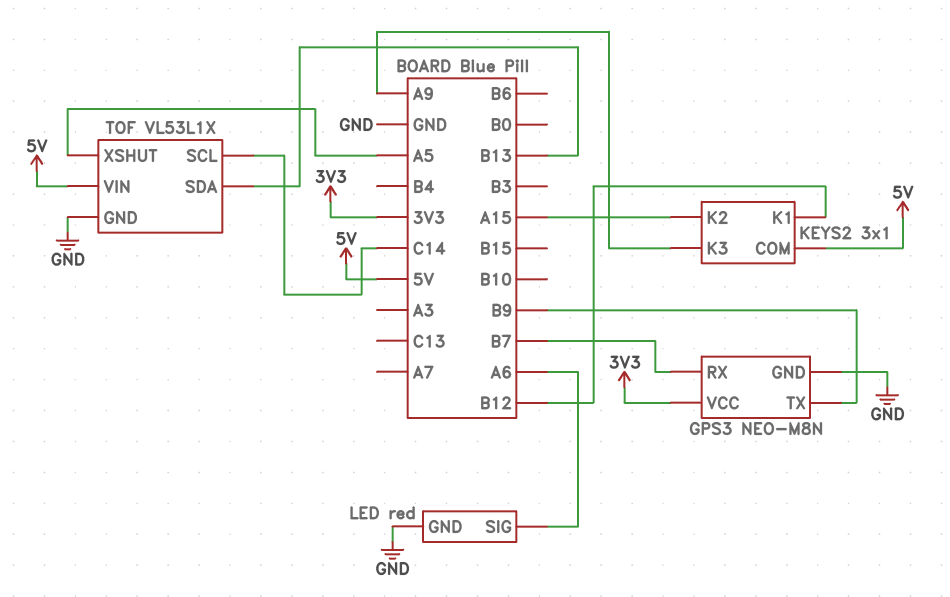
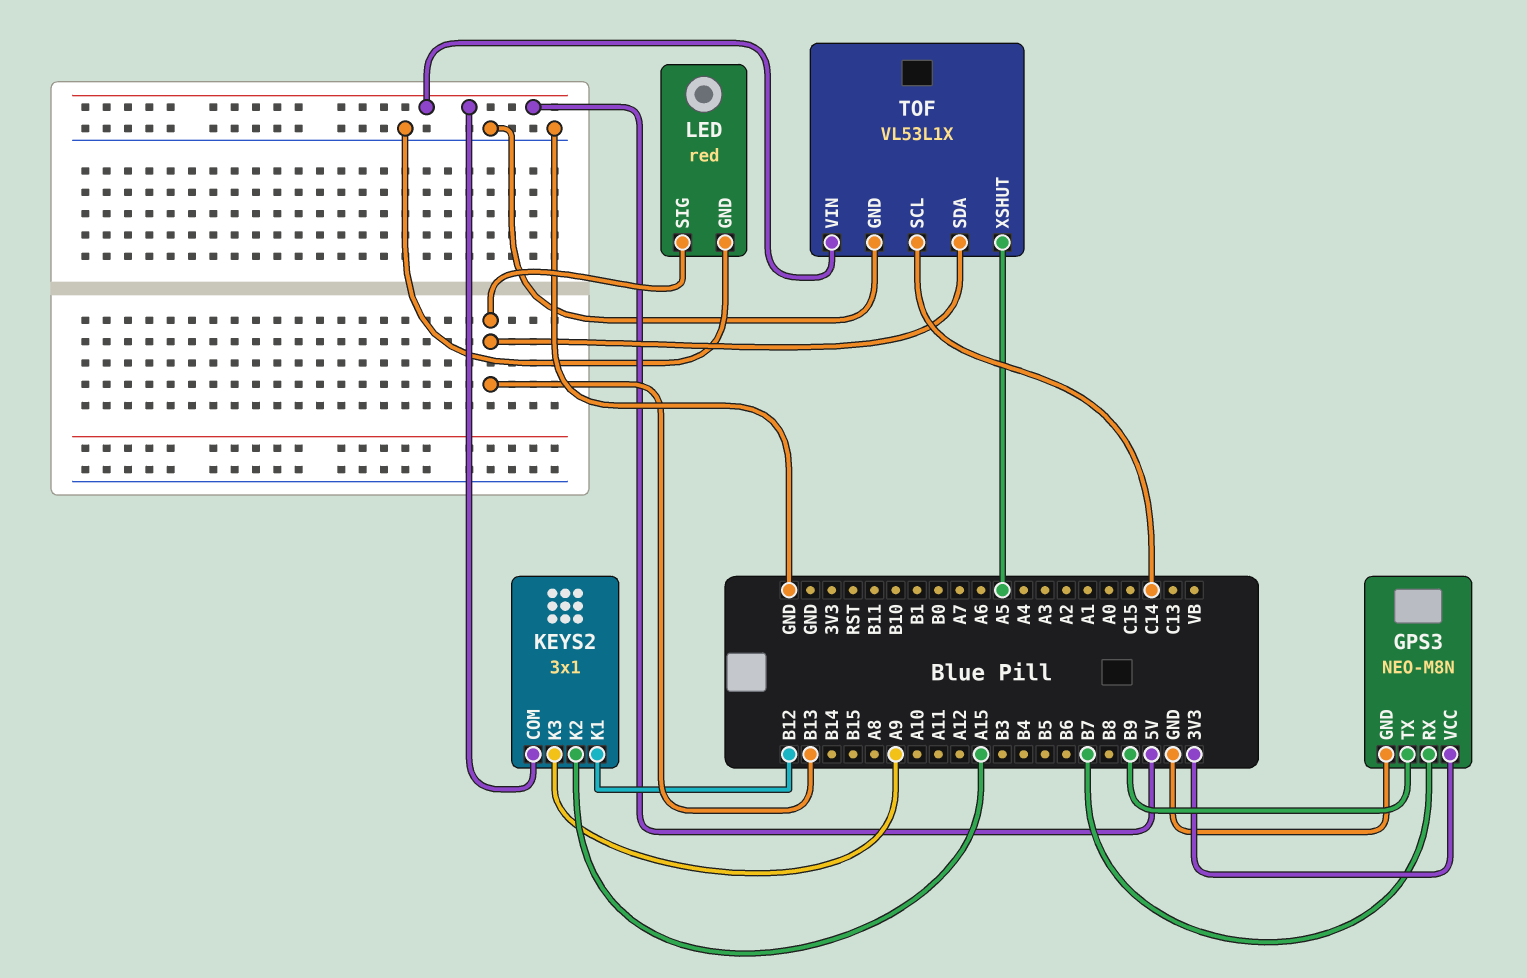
LED pin SIG: A6 -> B13

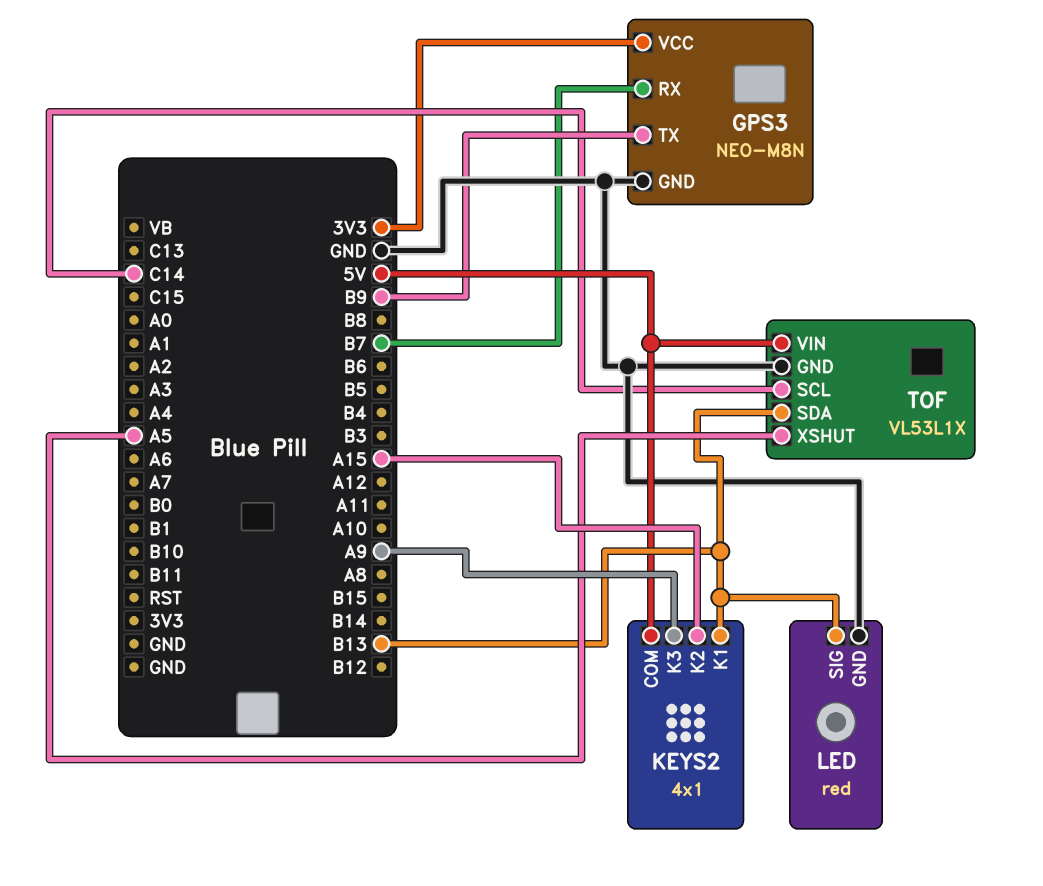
KEYS2: 3x1 -> 4x1
KEYS2 pin K1: B12 -> B13

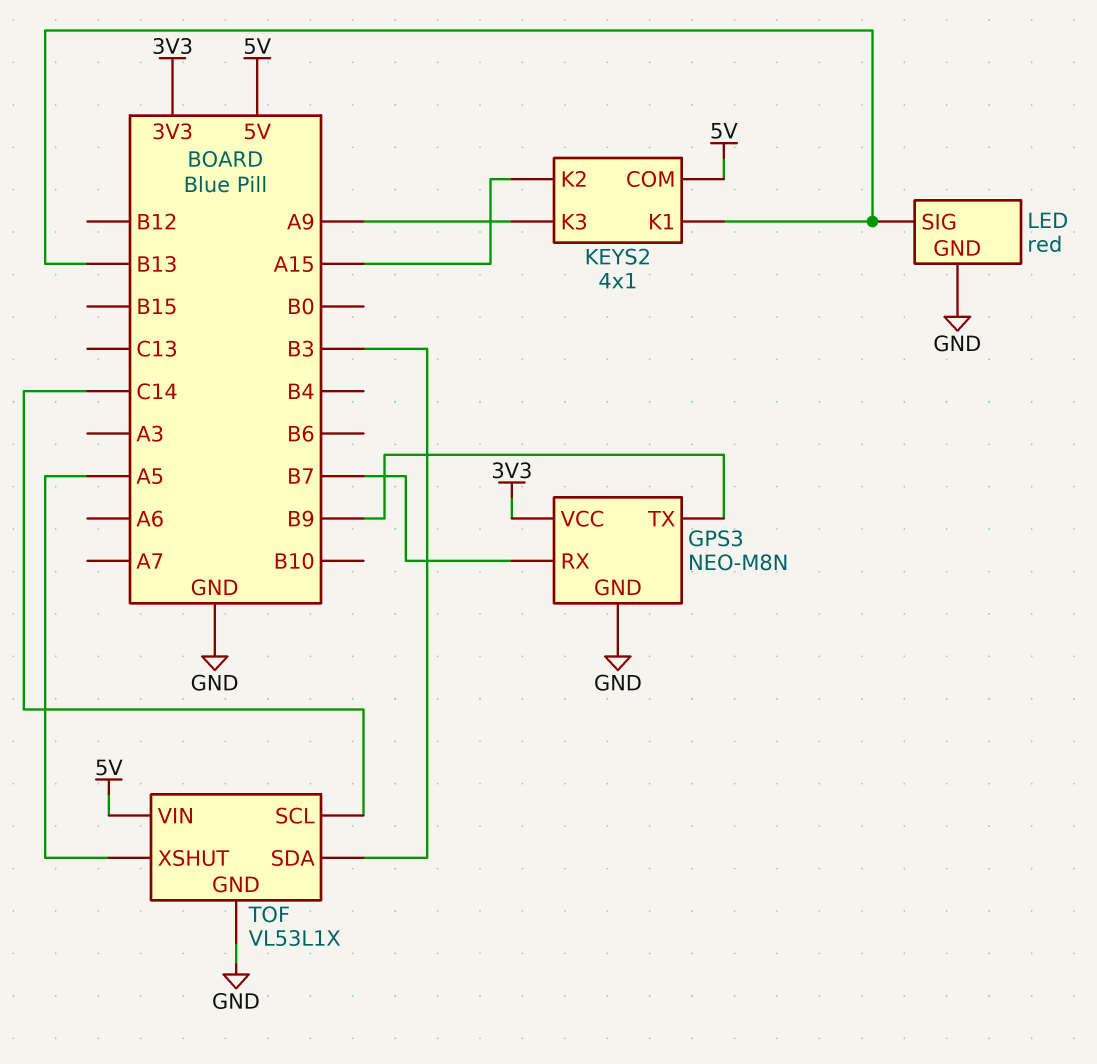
TOF pin SDA: B13 -> B3

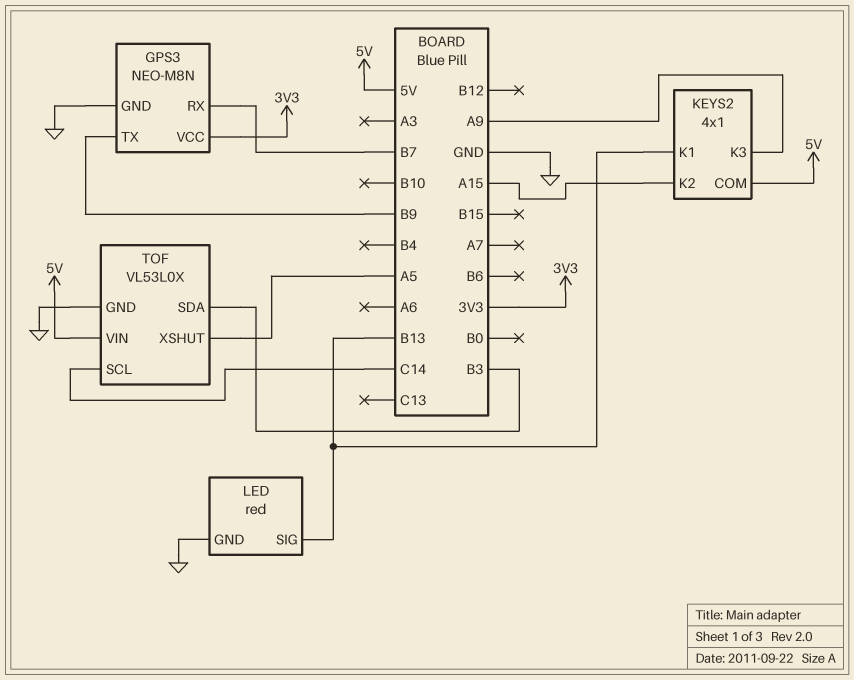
TOF: VL53L1X -> VL53L0X

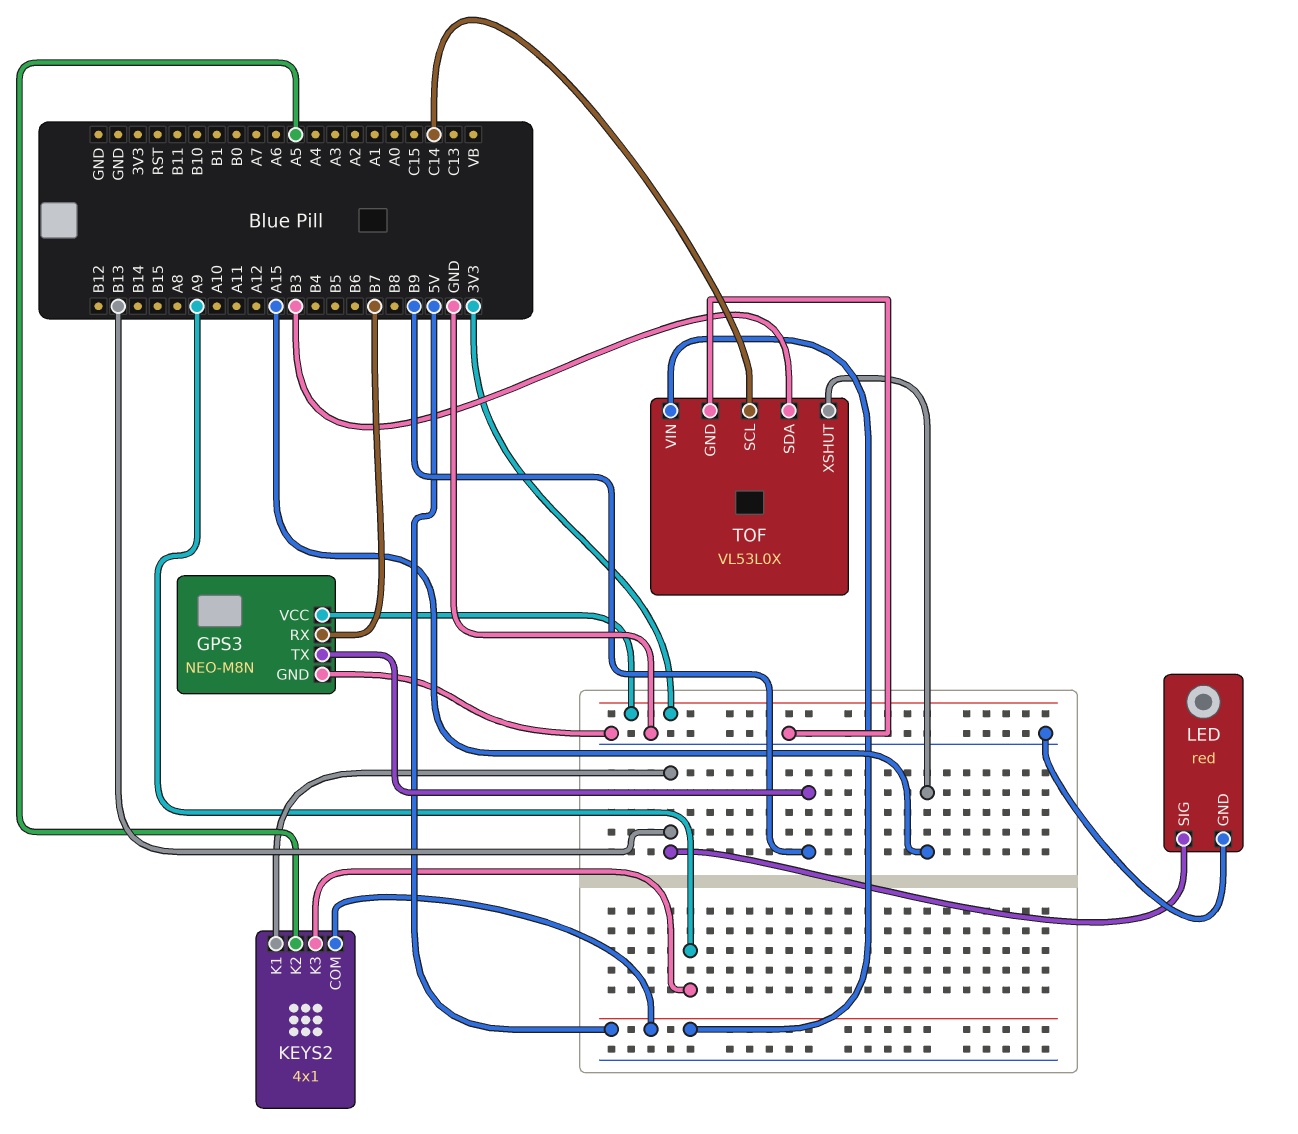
KEYS2 pin K2: A15 -> A5
TOF pin XSHUT: A5 -> A15

